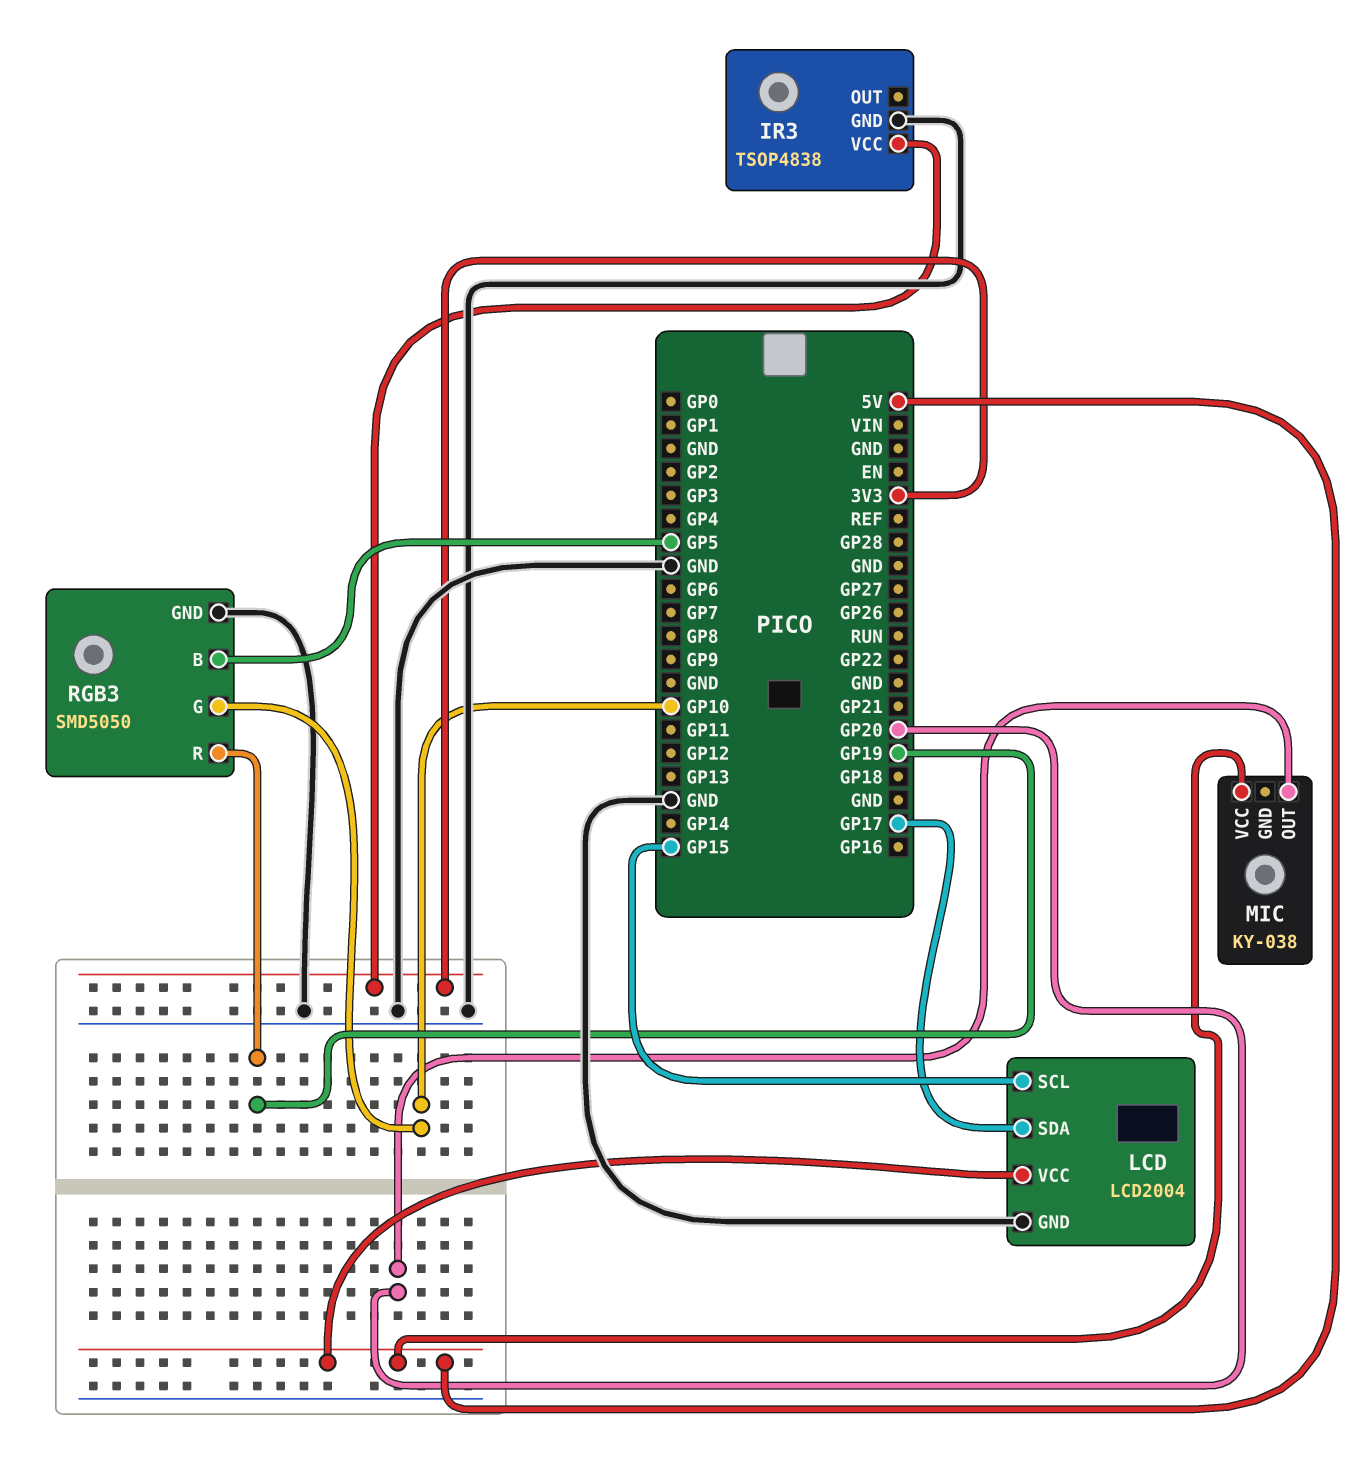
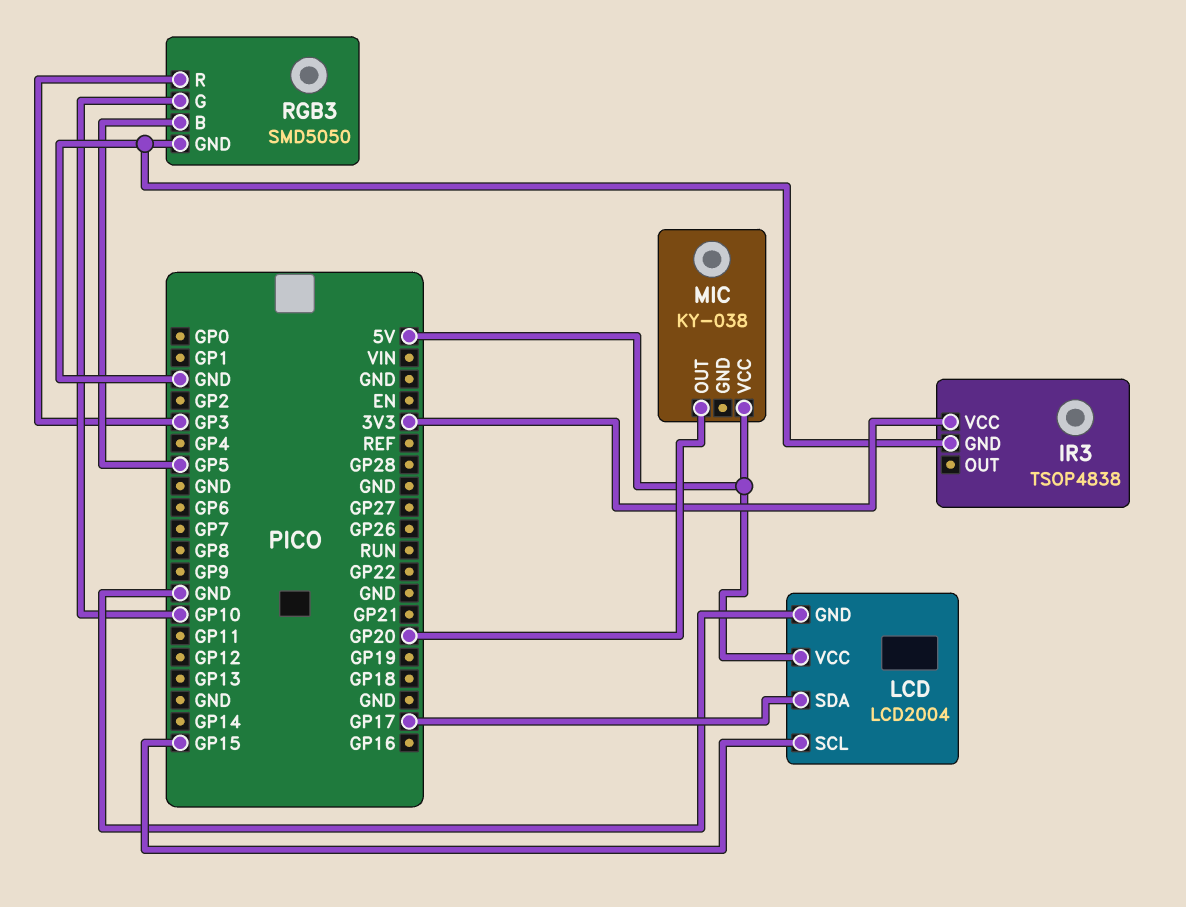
RGB3 pin R: GP19 -> GP3

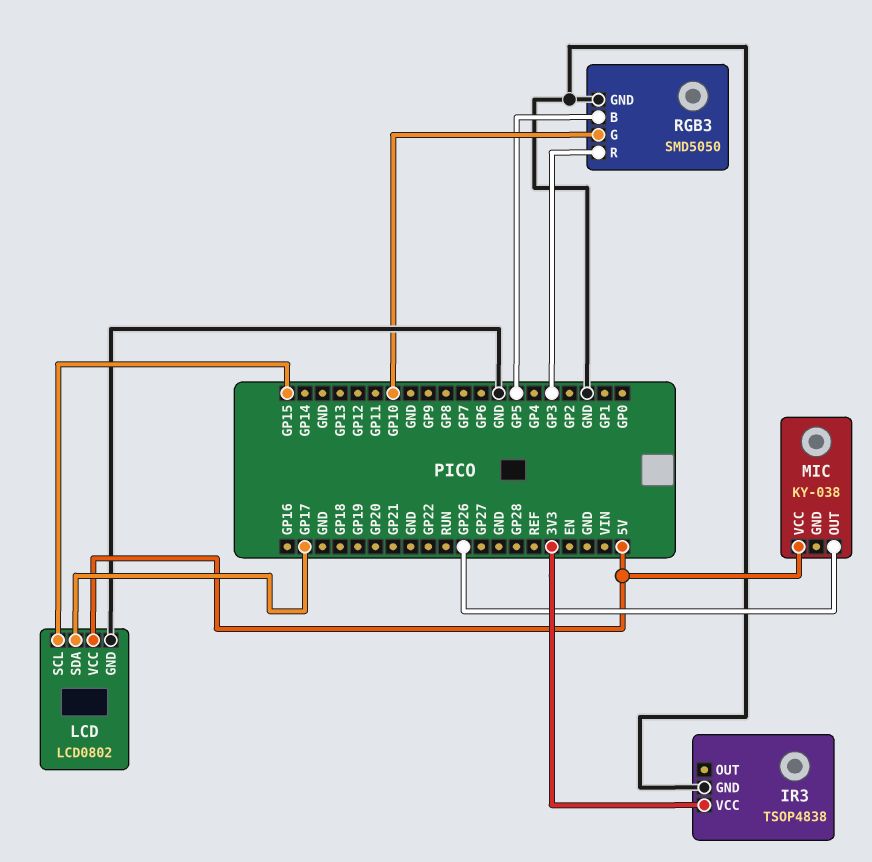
LCD: LCD2004 -> LCD0802
MIC pin OUT: GP20 -> GP26

